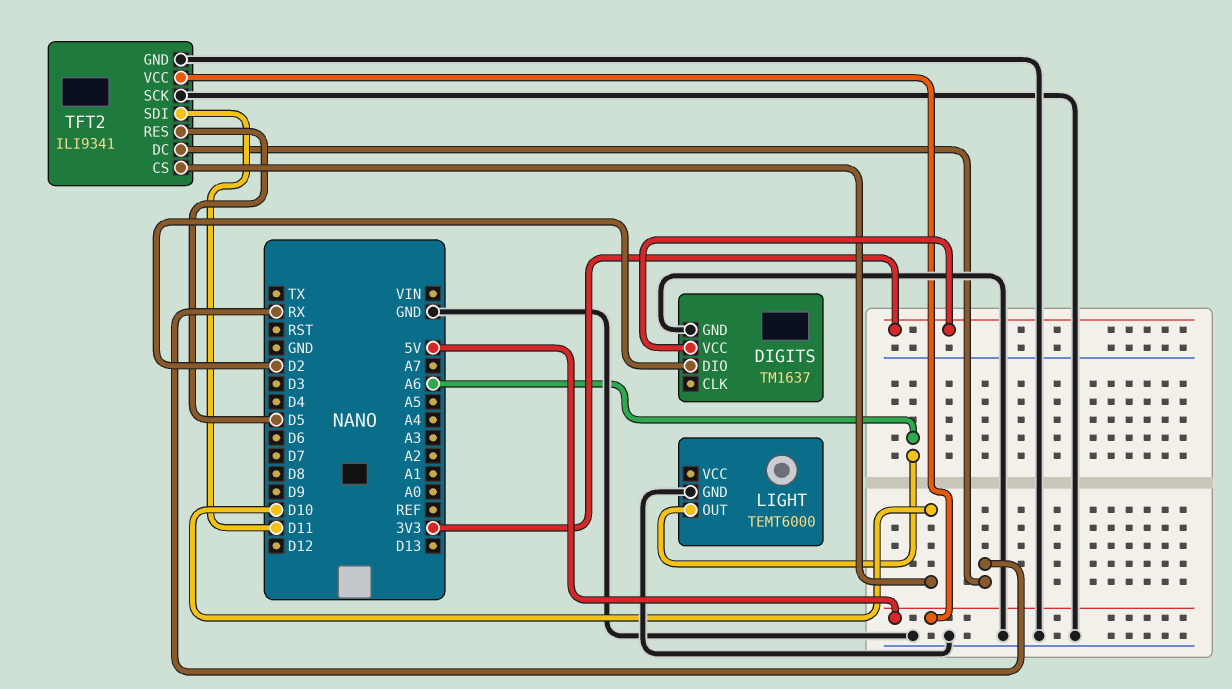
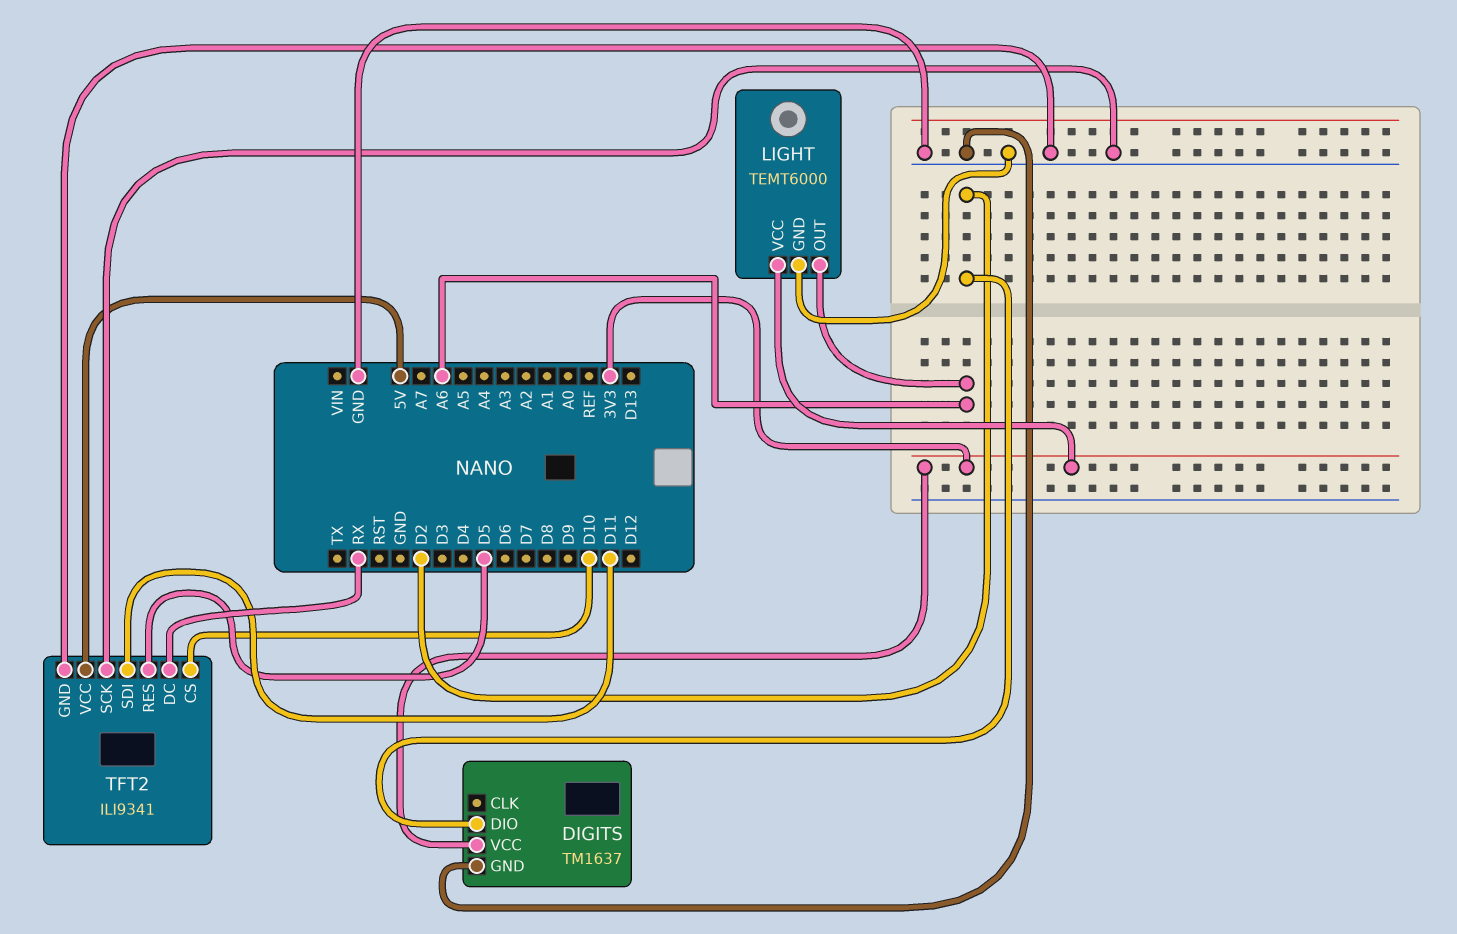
LIGHT pin VCC: none -> 3V3

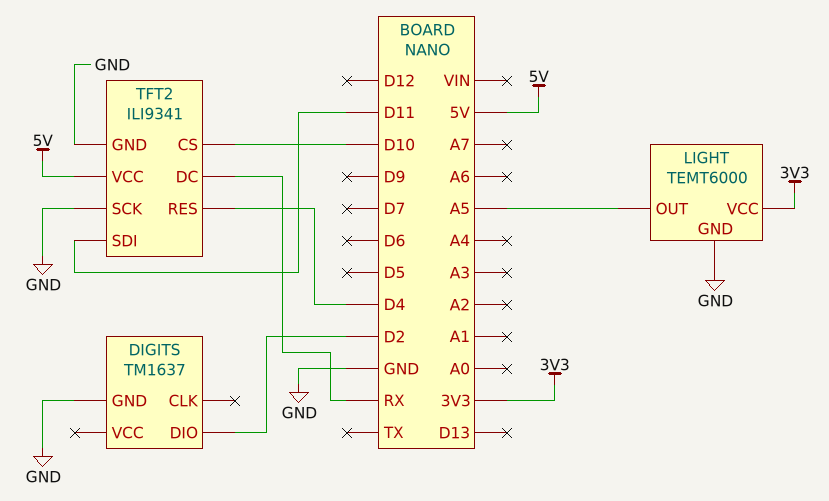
DIGITS pin VCC: 3V3 -> none
LIGHT pin OUT: A6 -> A5
TFT2 pin RES: D5 -> D4

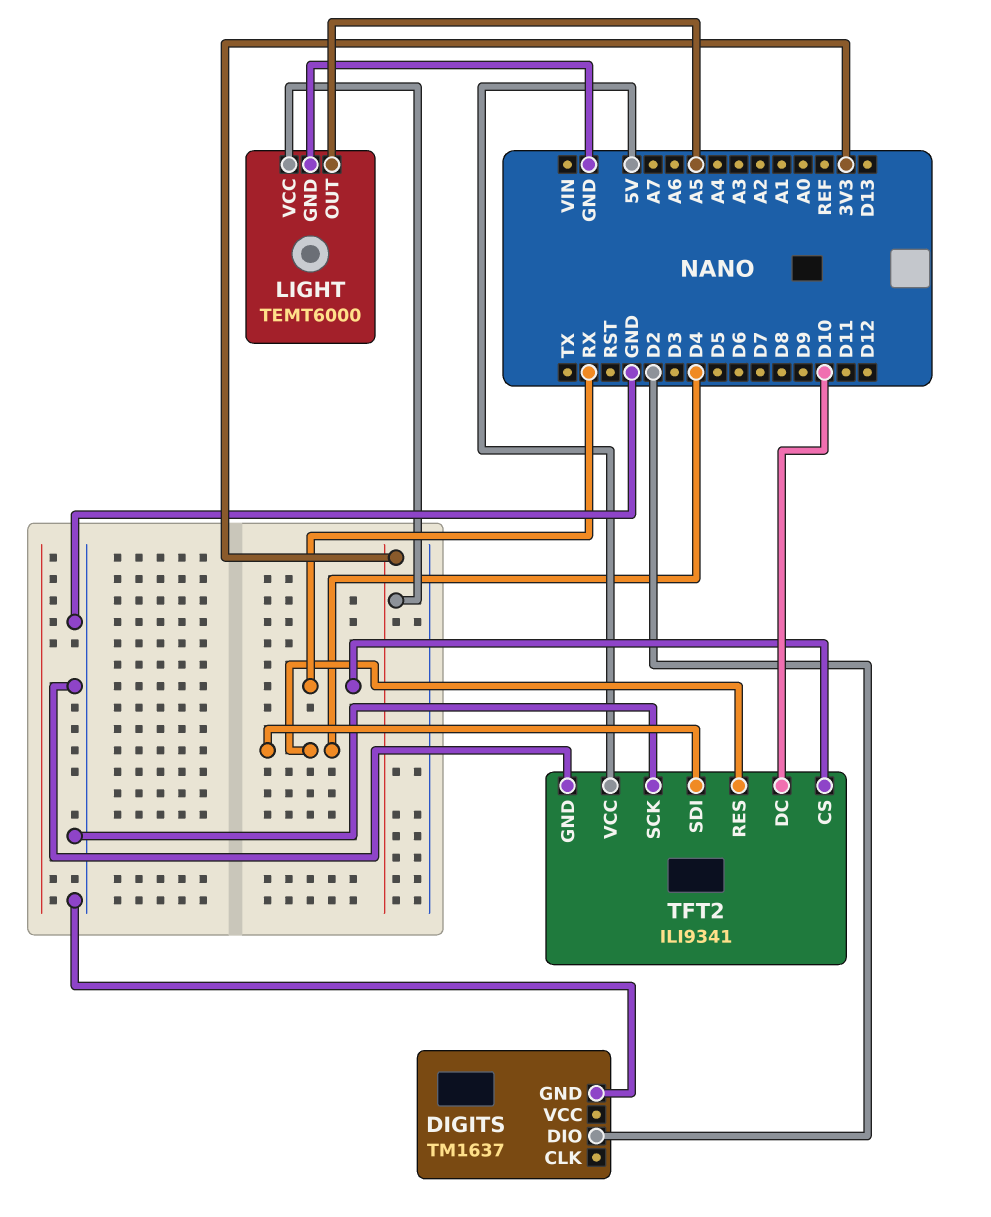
TFT2 pin CS: D10 -> RX
TFT2 pin DC: RX -> D10
TFT2 pin SDI: D11 -> D4

